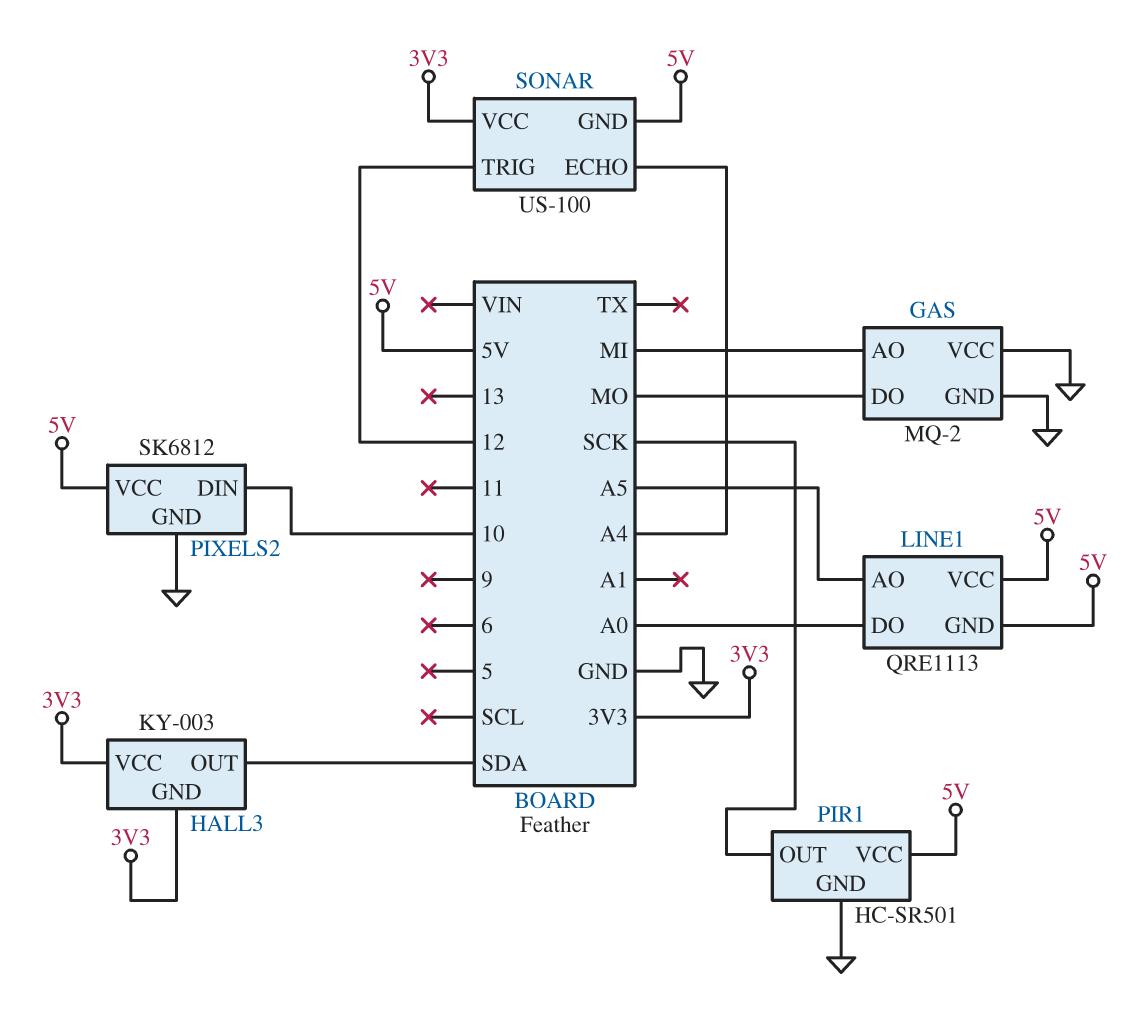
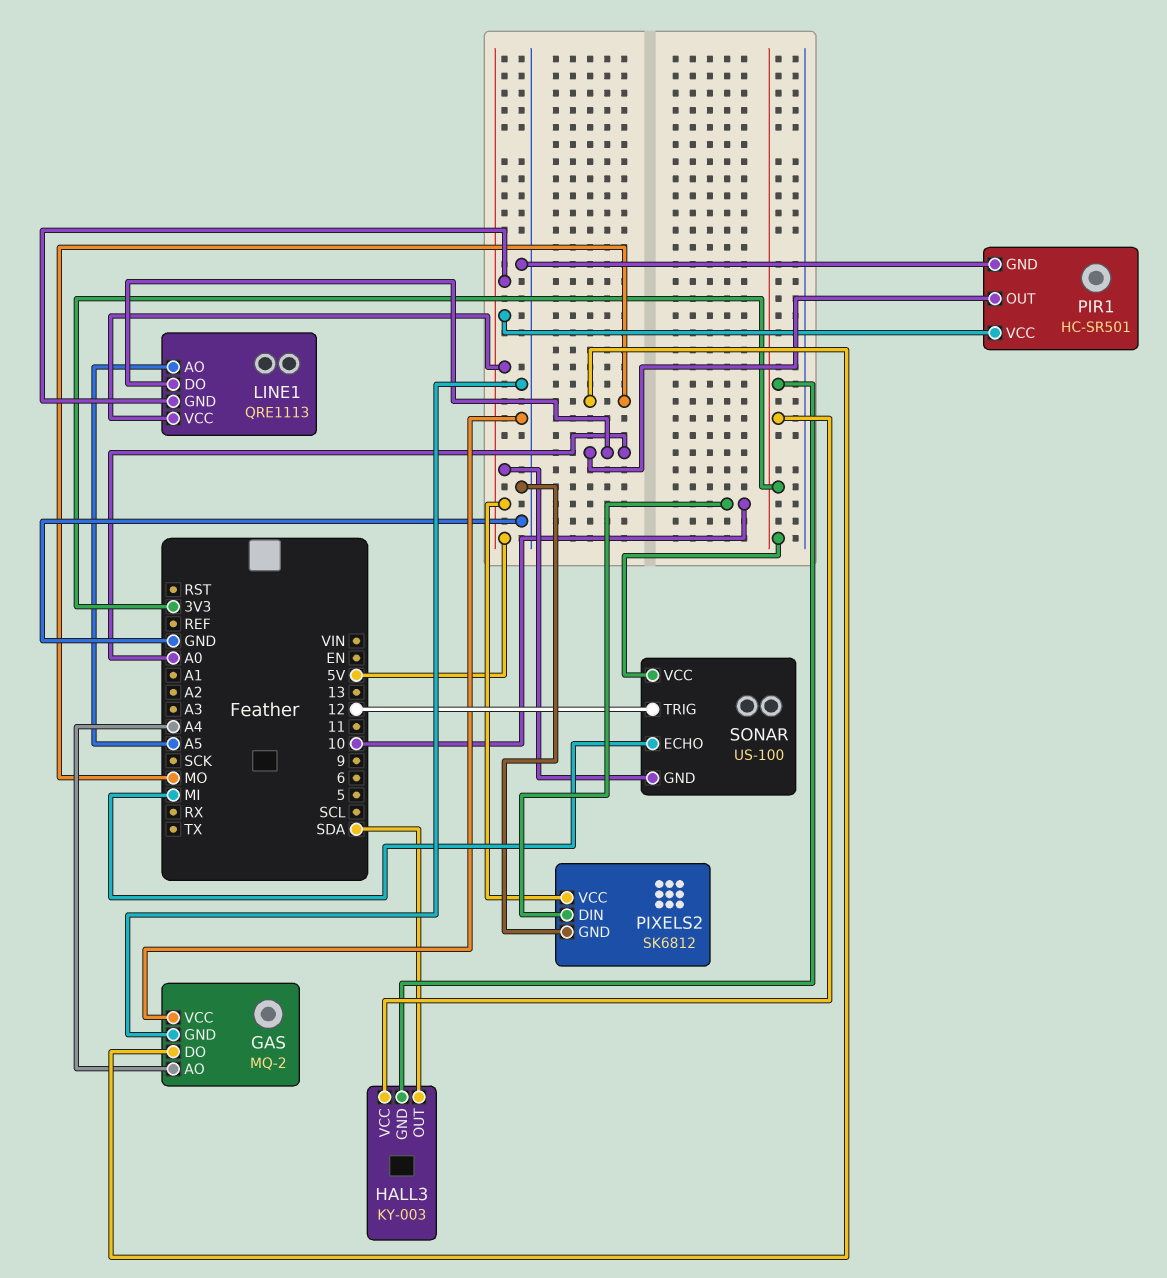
GAS pin AO: MI -> A4
PIR1 pin OUT: SCK -> A0
SONAR pin ECHO: A4 -> MI

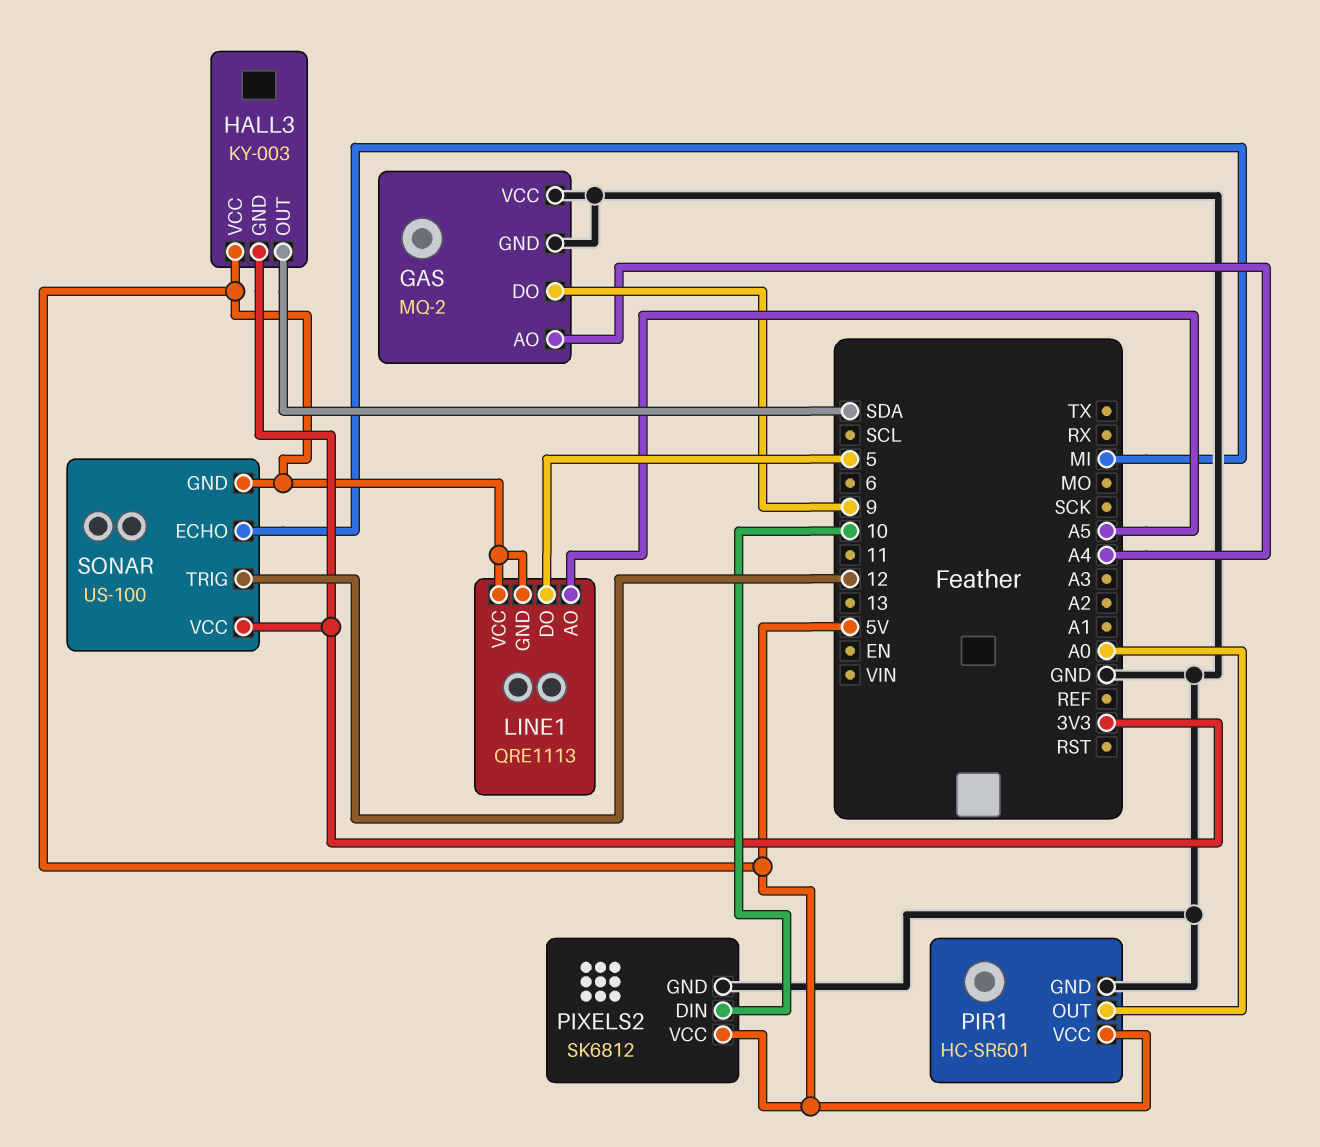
GAS pin DO: MO -> 9
HALL3 pin VCC: 3V3 -> 5V
LINE1 pin DO: A0 -> 5

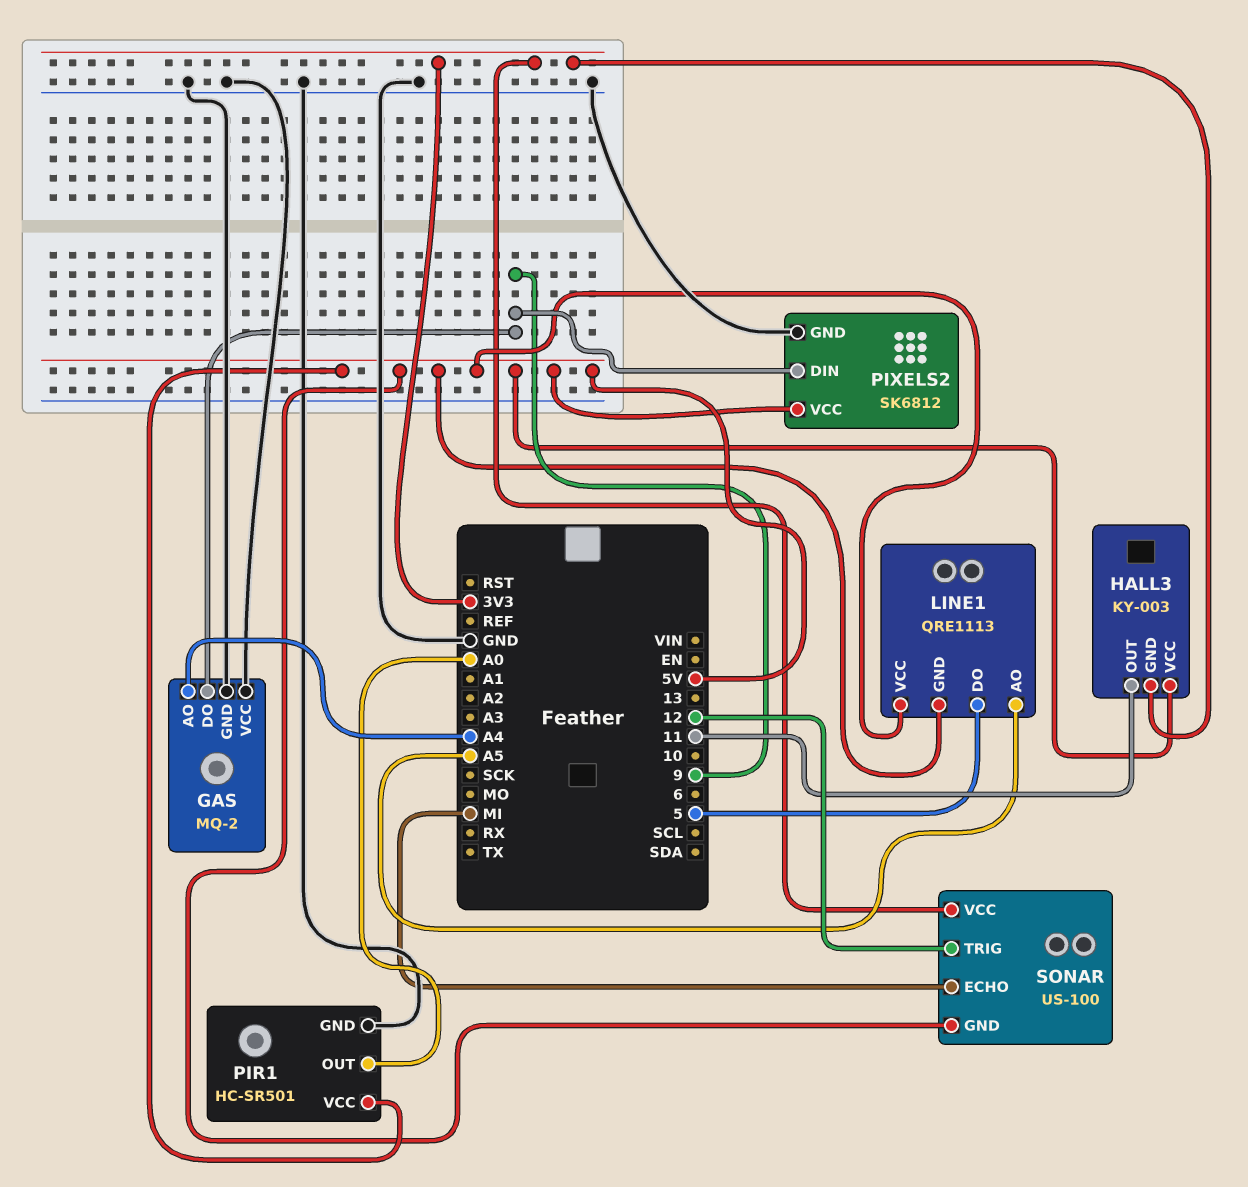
HALL3 pin OUT: SDA -> 11
PIXELS2 pin DIN: 10 -> 9

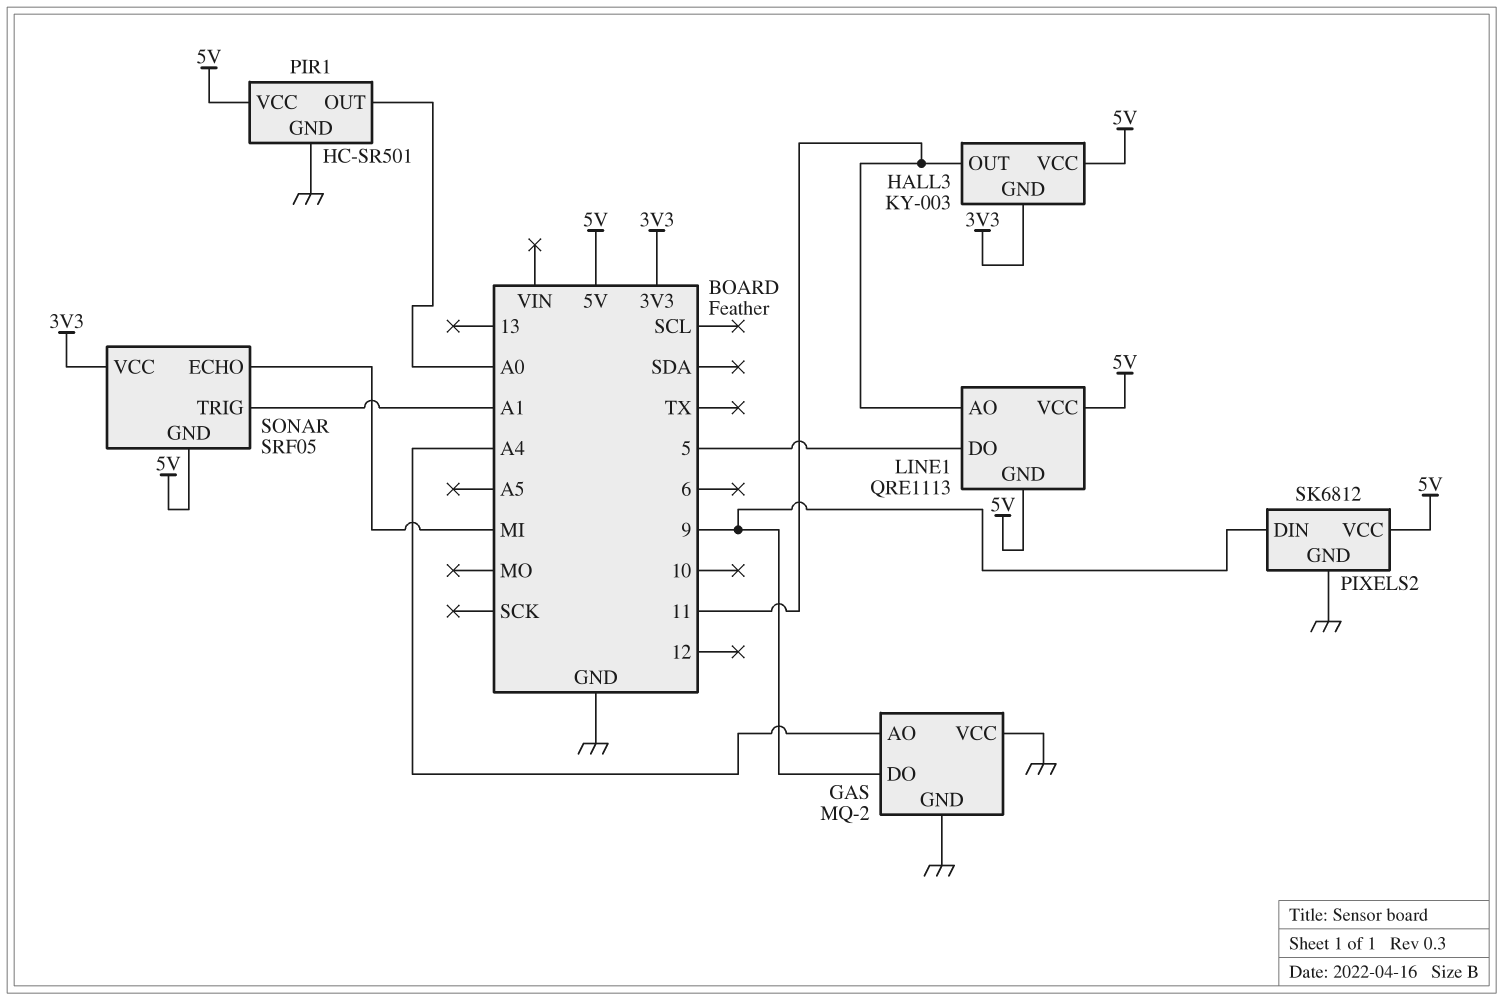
LINE1 pin AO: A5 -> 11
SONAR: US-100 -> SRF05
SONAR pin TRIG: 12 -> A1

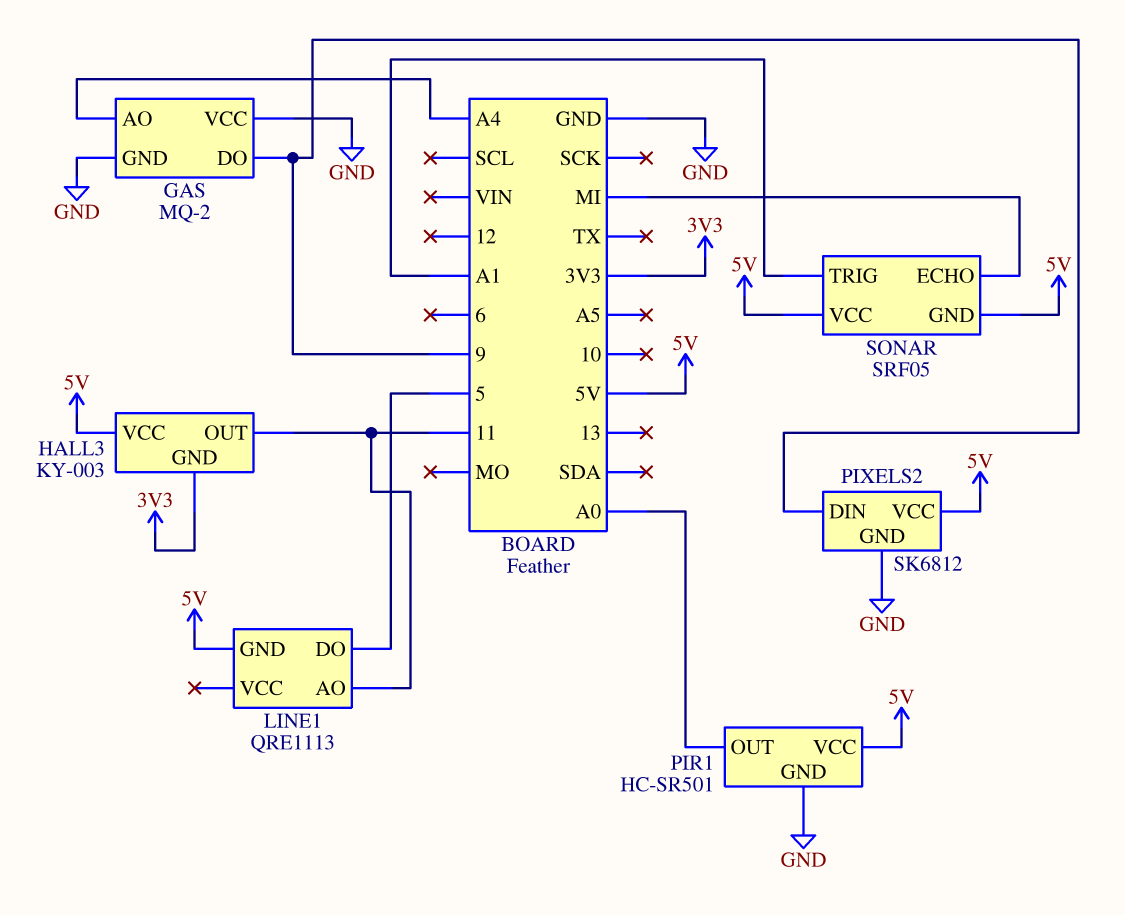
LINE1 pin VCC: 5V -> none
SONAR pin VCC: 3V3 -> 5V

